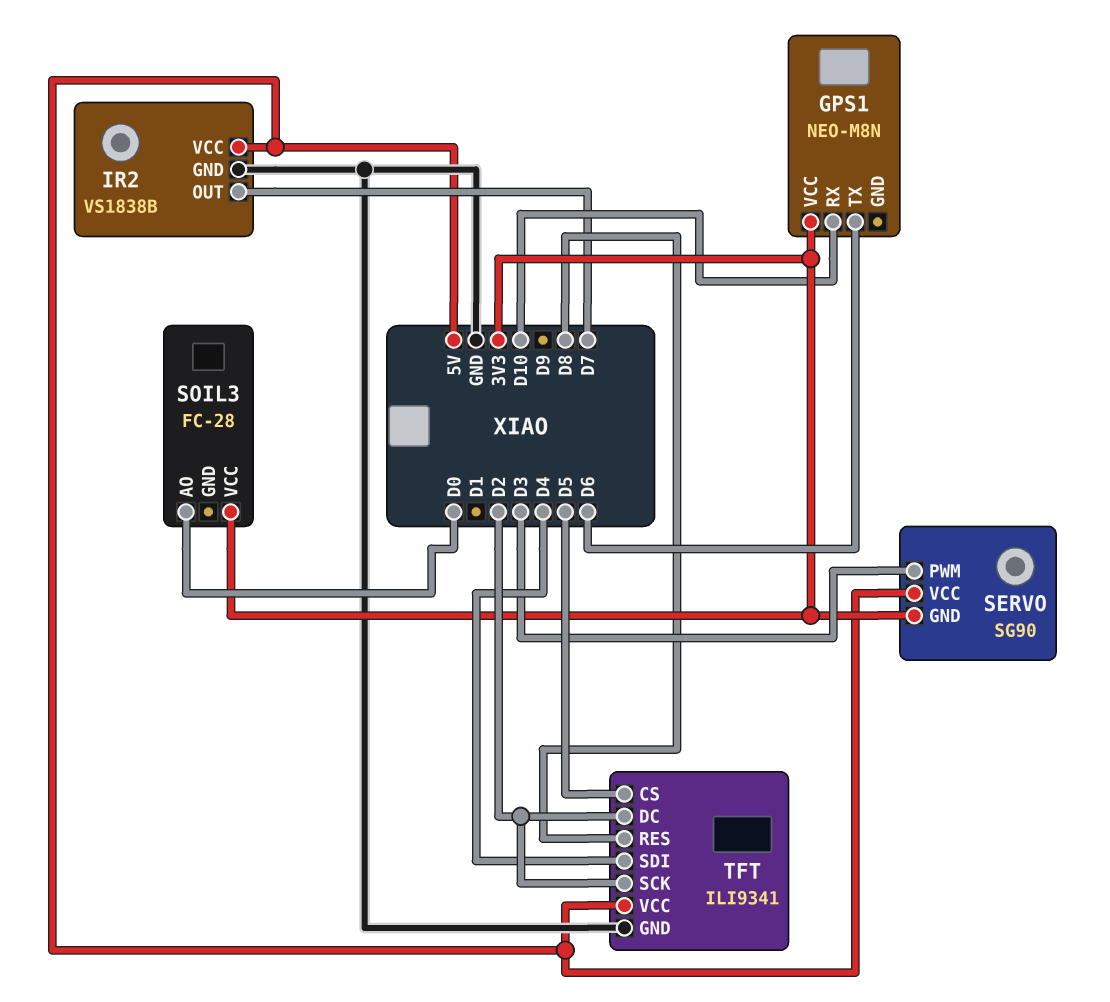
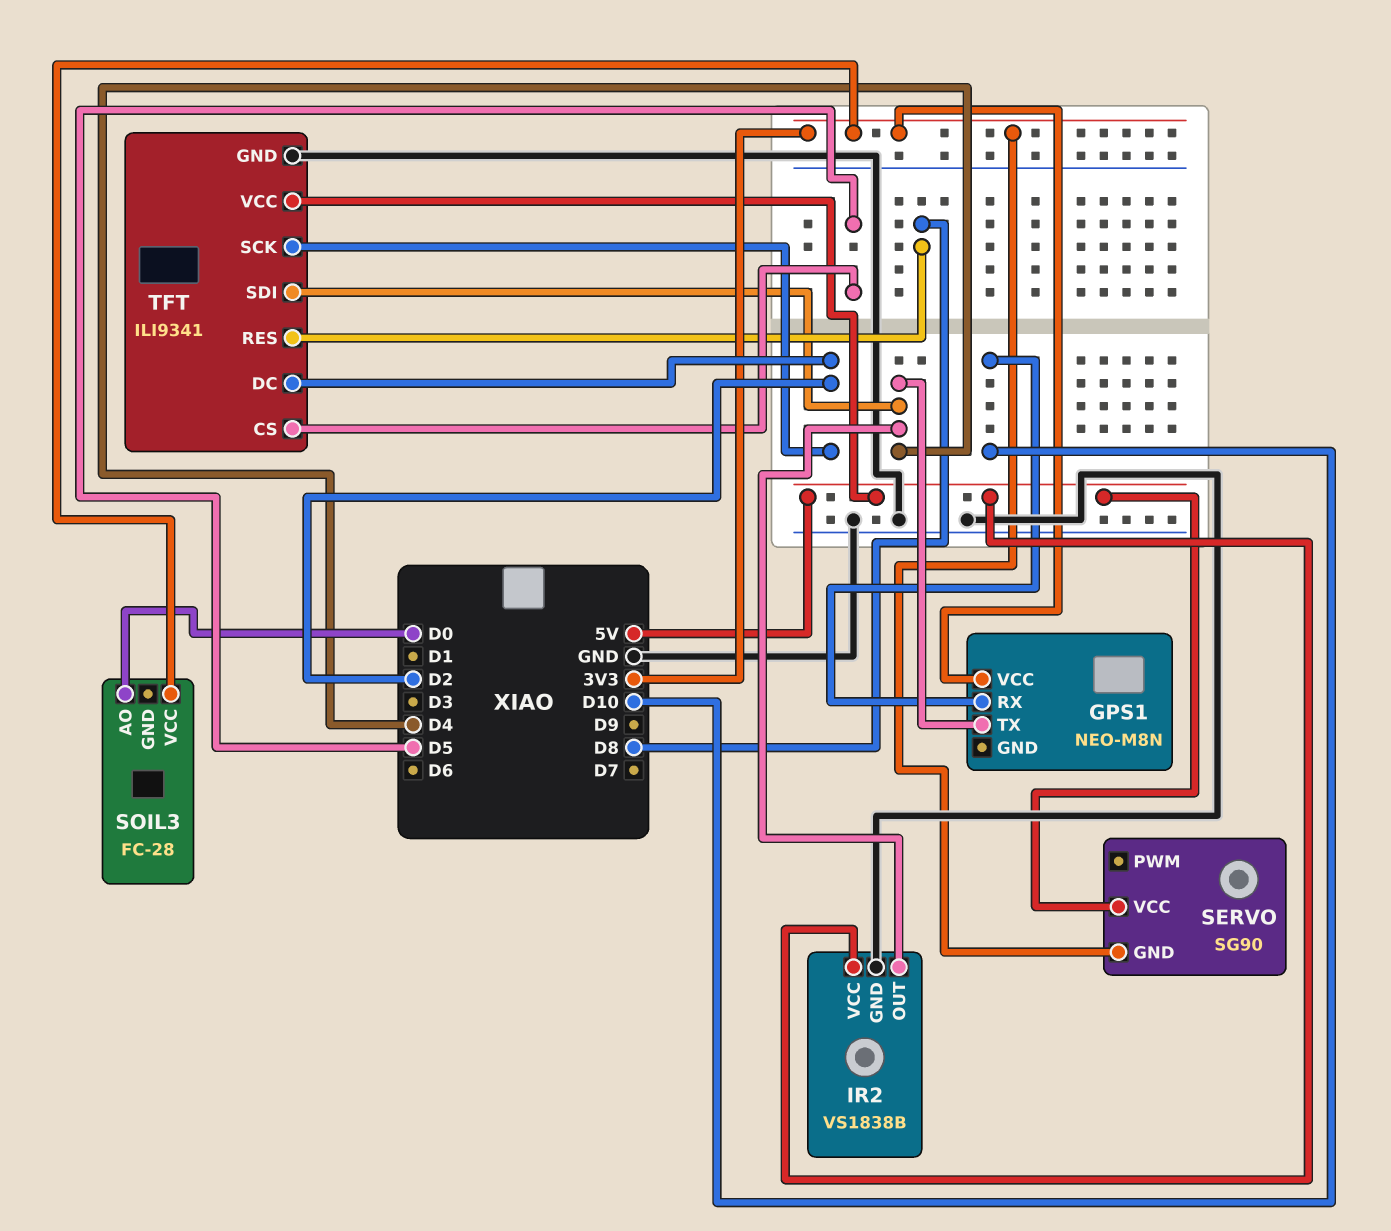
GPS1 pin TX: D6 -> D4
IR2 pin OUT: D7 -> D4
SERVO pin PWM: D3 -> none

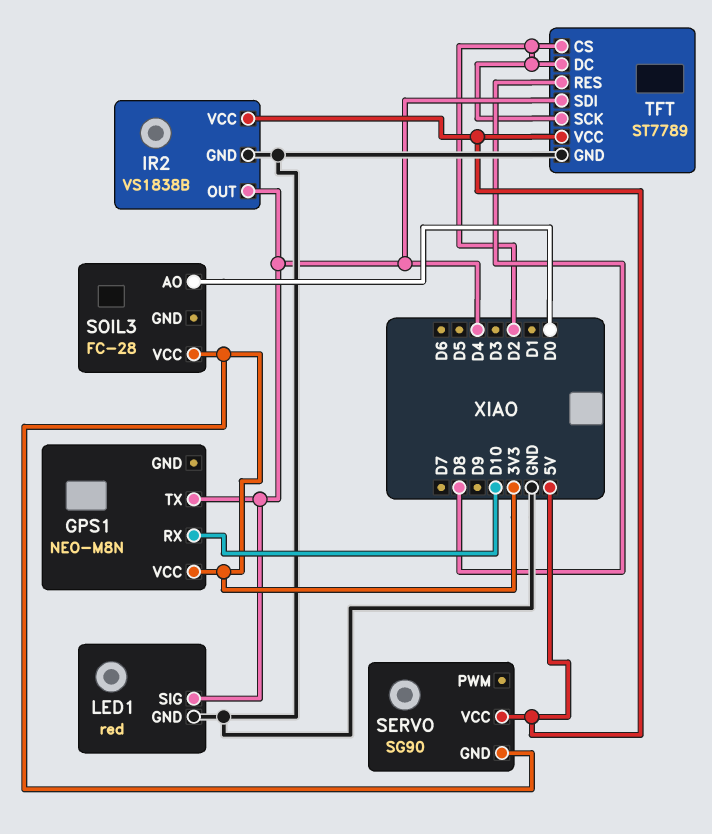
LED1: none -> red
LED1 pin GND: none -> GND
LED1 pin SIG: none -> D4
TFT: ILI9341 -> ST7789
TFT pin CS: D5 -> D2

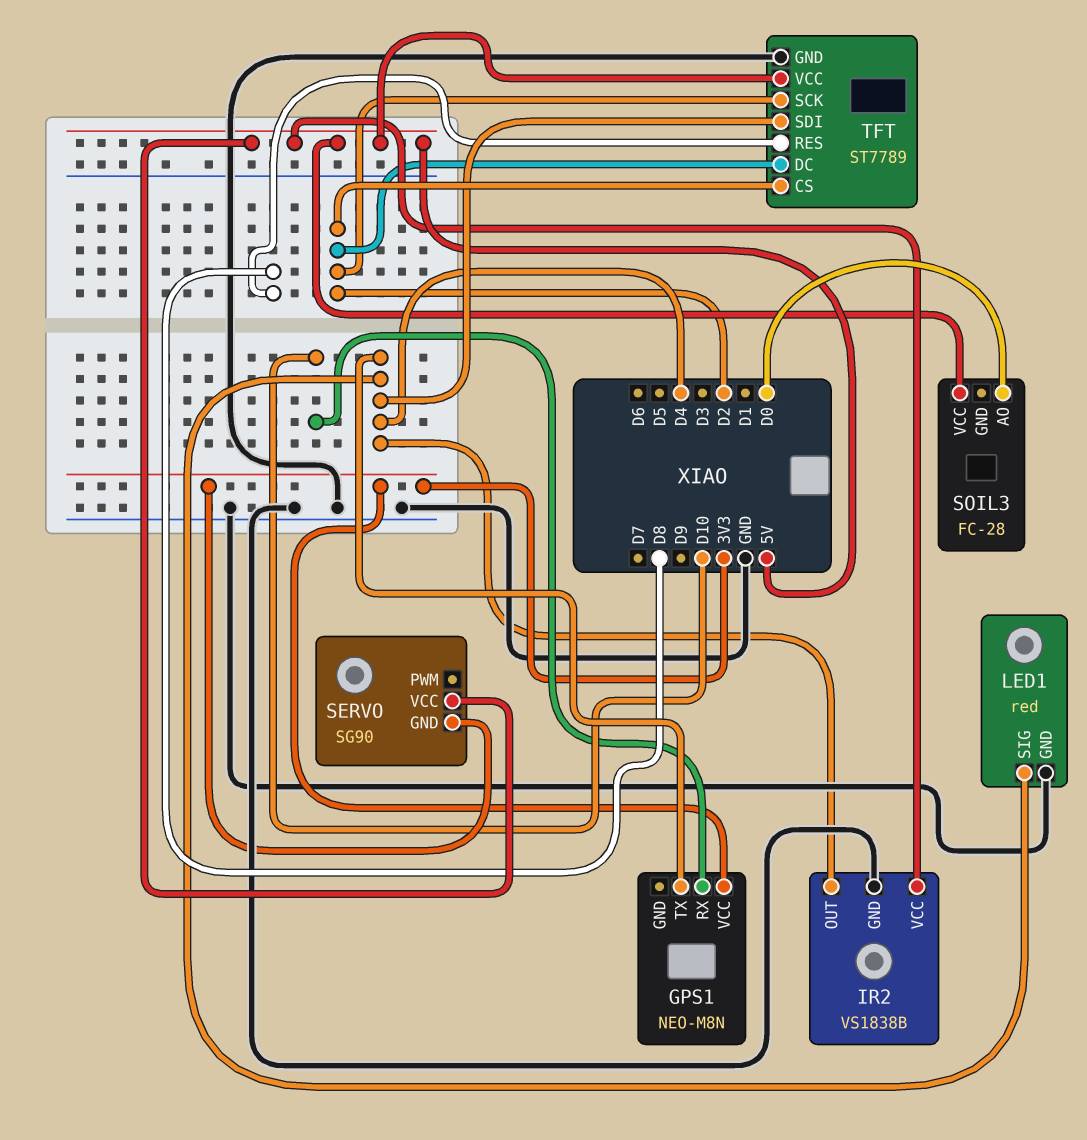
SOIL3 pin VCC: 3V3 -> 5V

